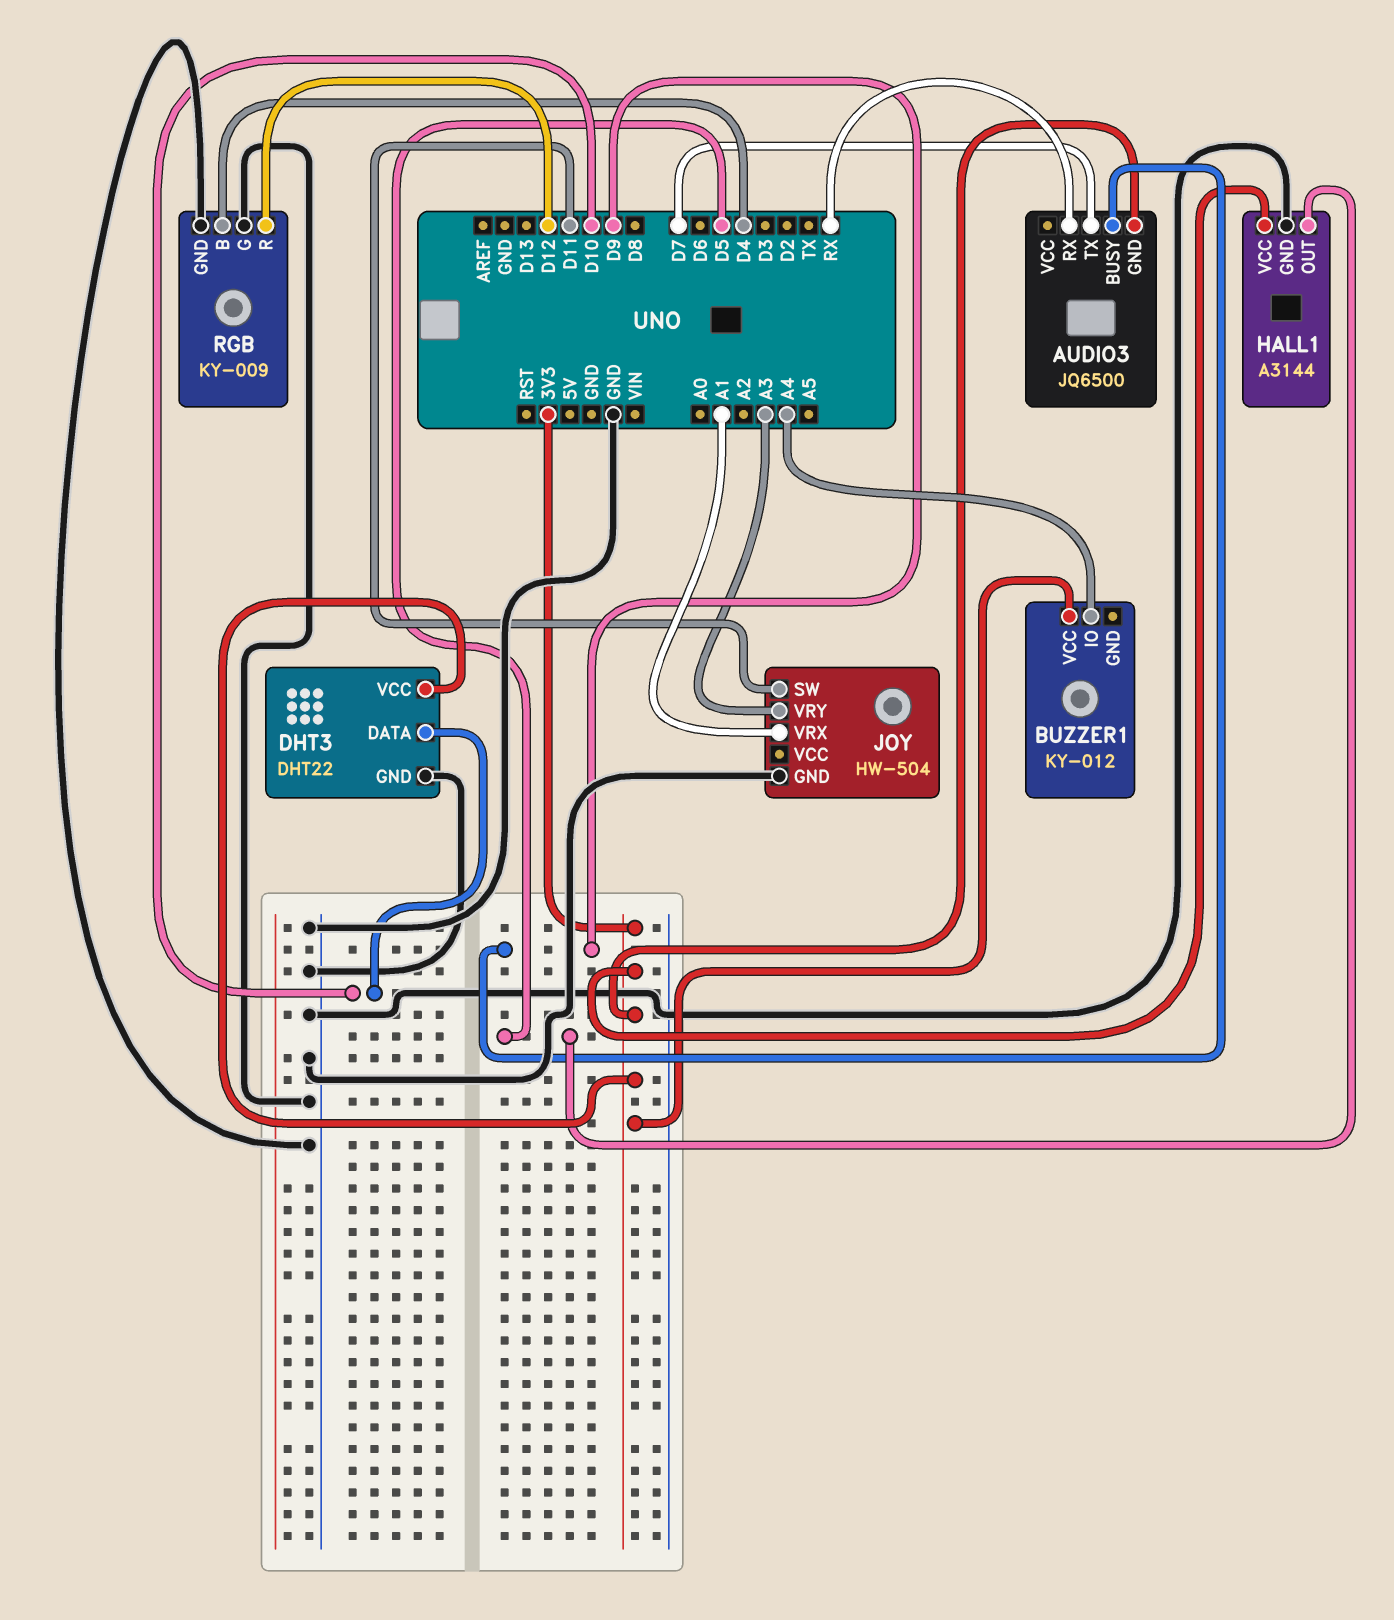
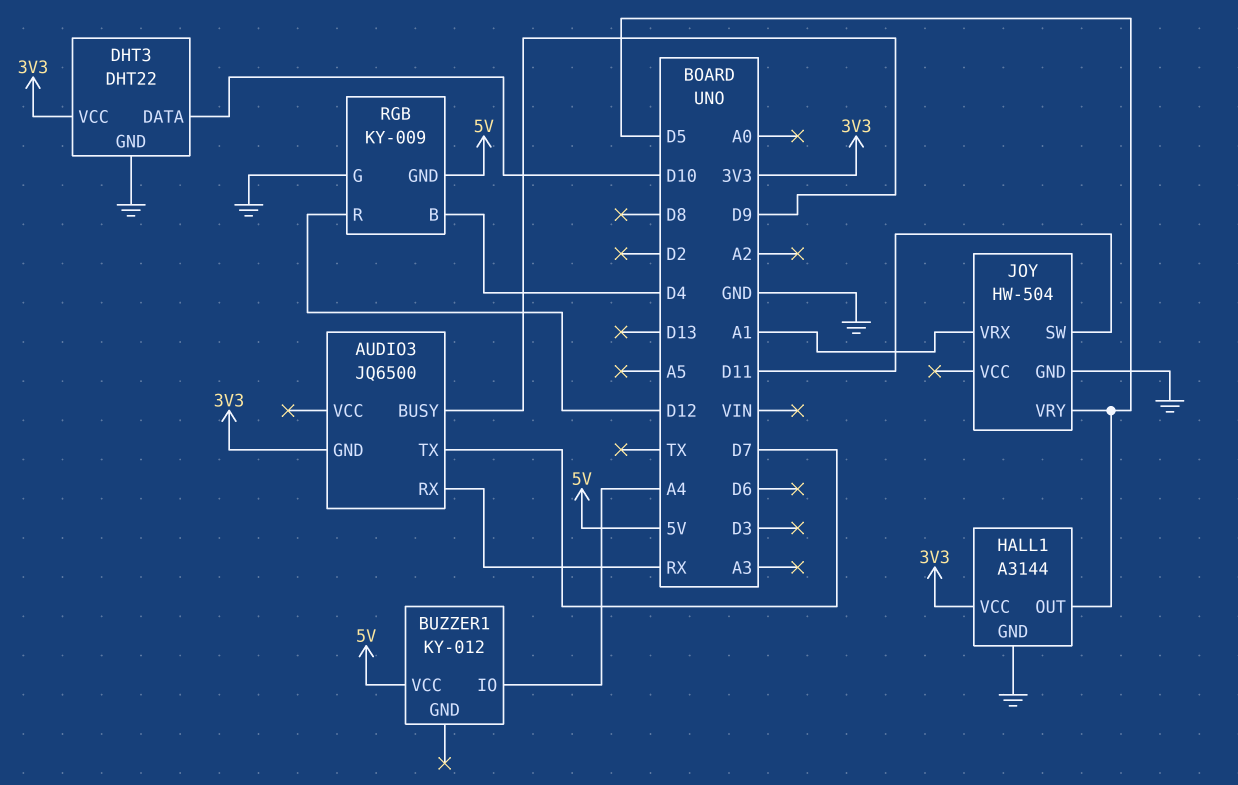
BUZZER1 pin VCC: 3V3 -> 5V
JOY pin VRY: A3 -> D5
RGB pin GND: GND -> 5V

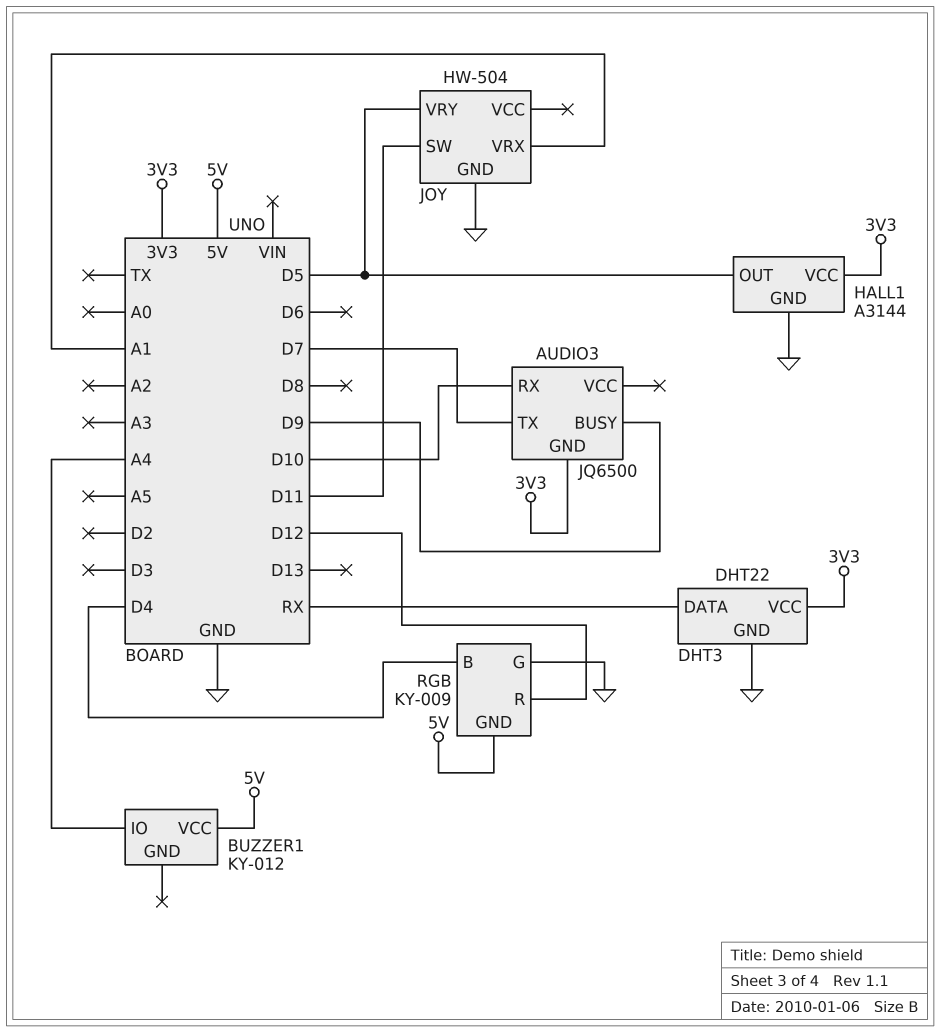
AUDIO3 pin RX: RX -> D10
DHT3 pin DATA: D10 -> RX

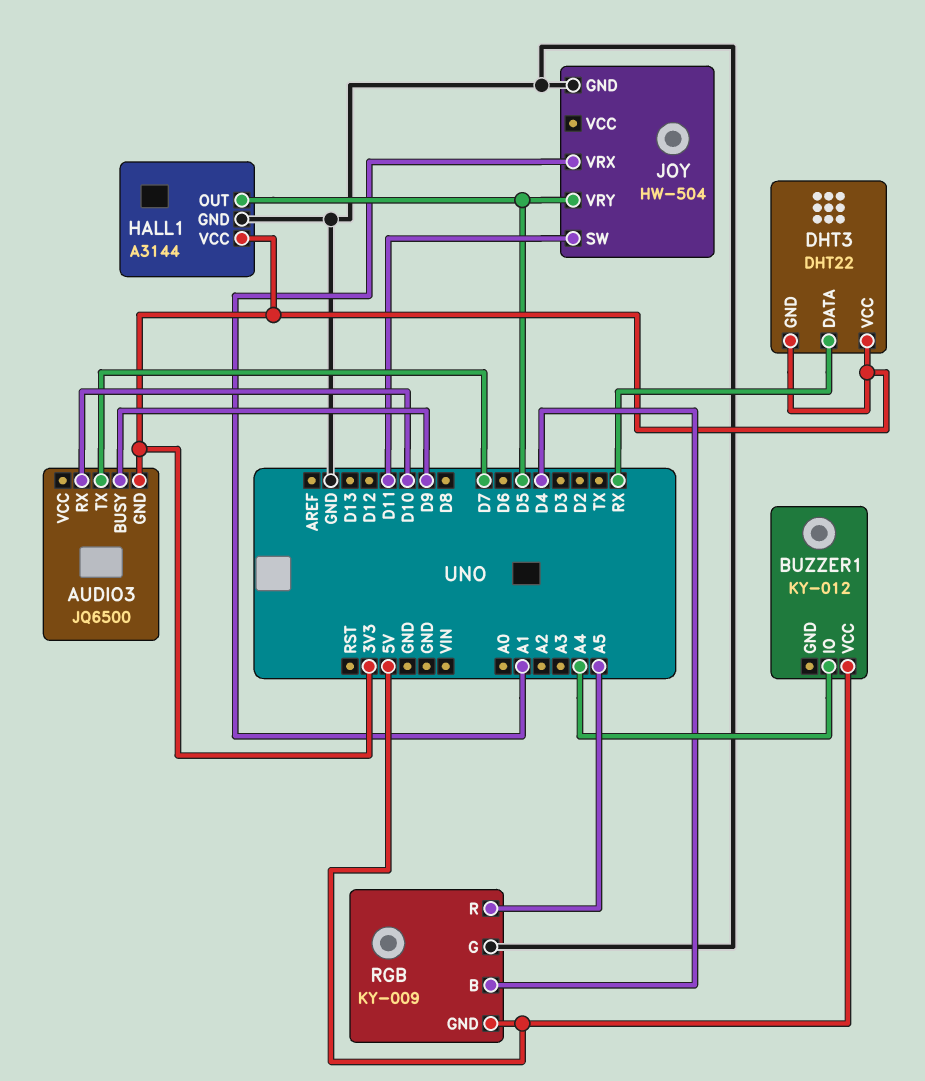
DHT3 pin GND: GND -> 3V3
RGB pin R: D12 -> A5

